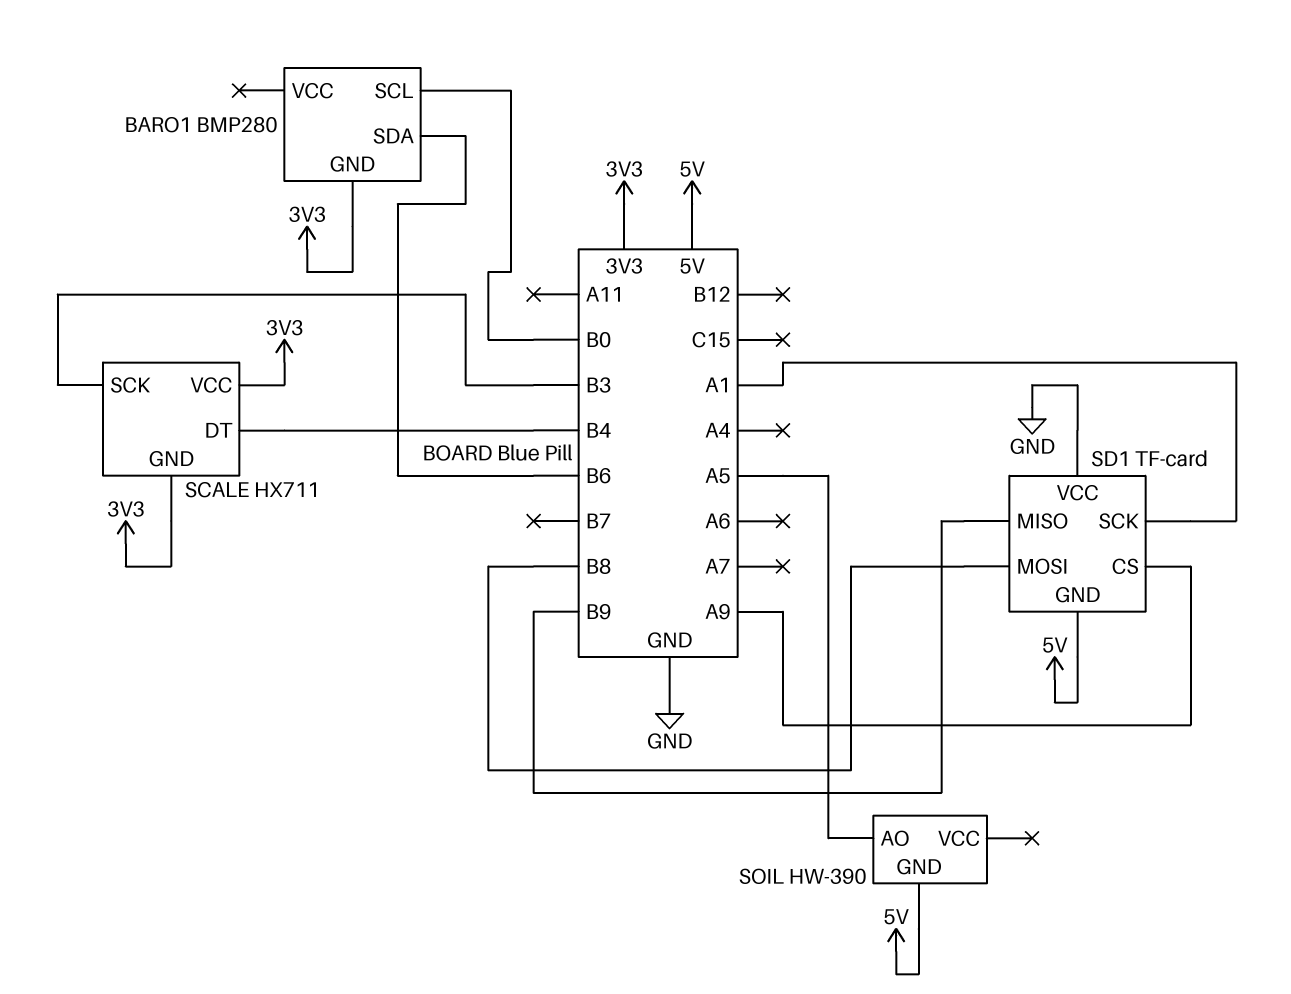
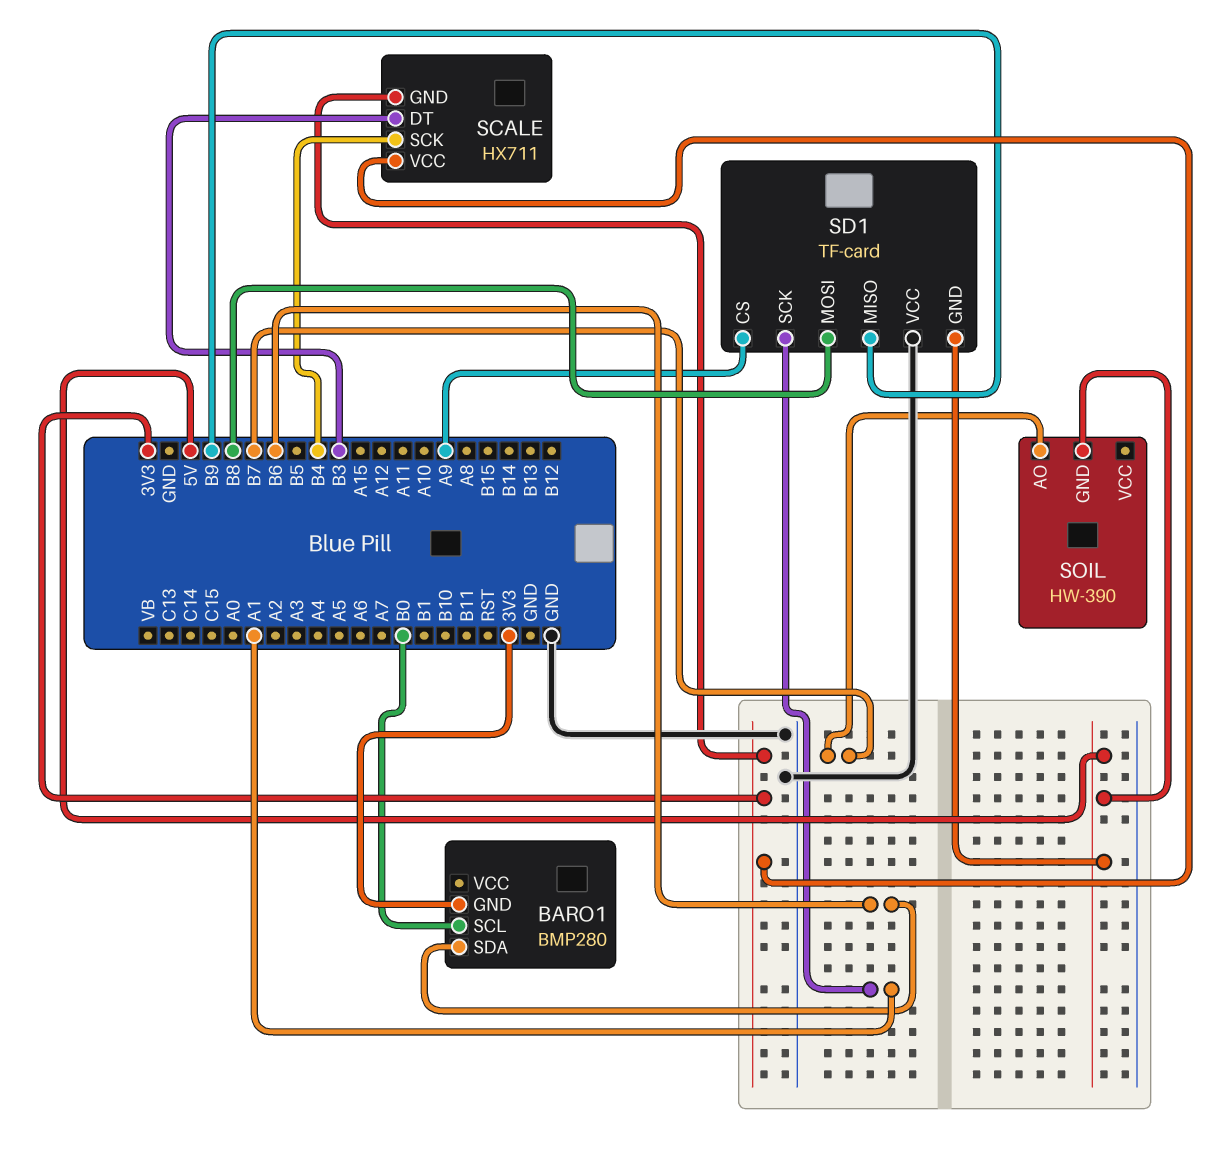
SCALE pin DT: B4 -> B3
SCALE pin SCK: B3 -> B4
SOIL pin AO: A5 -> B7

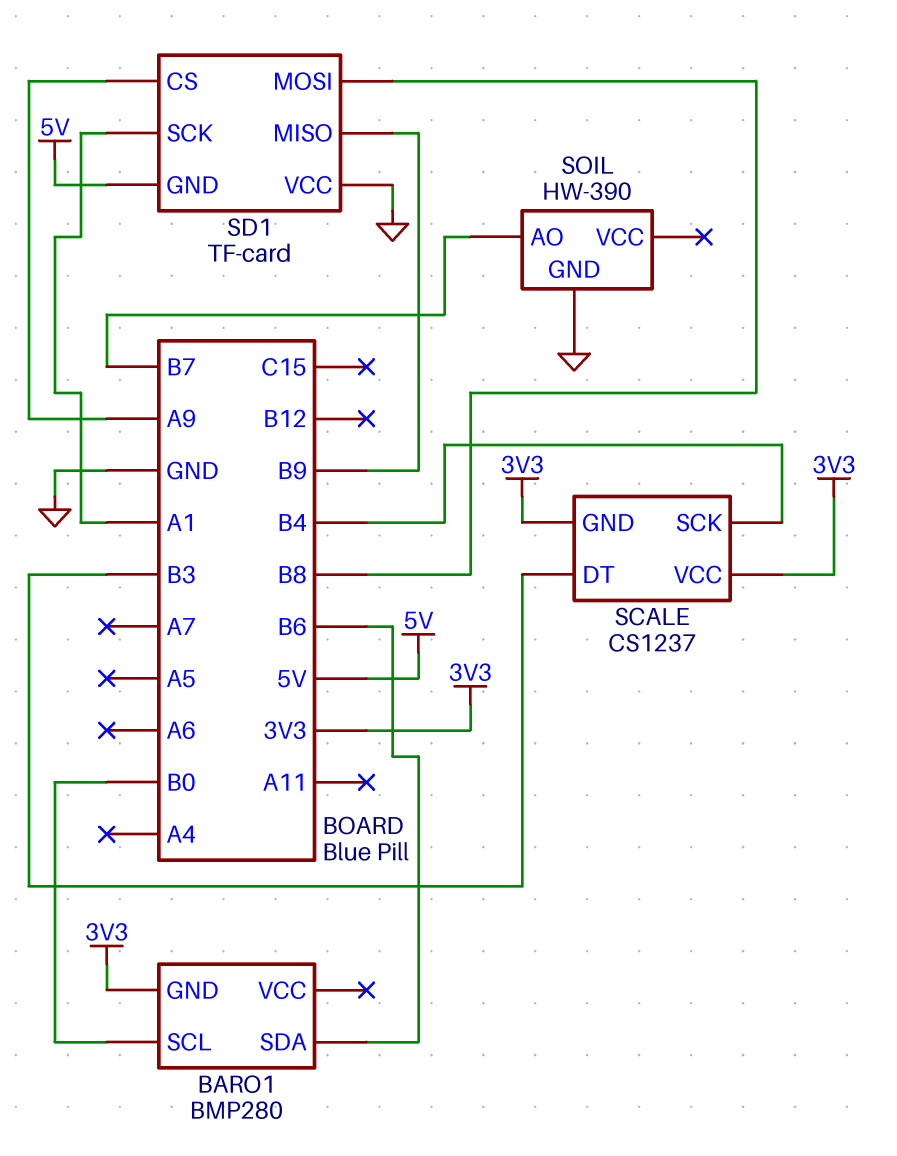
SCALE: HX711 -> CS1237
SOIL pin GND: 5V -> GND

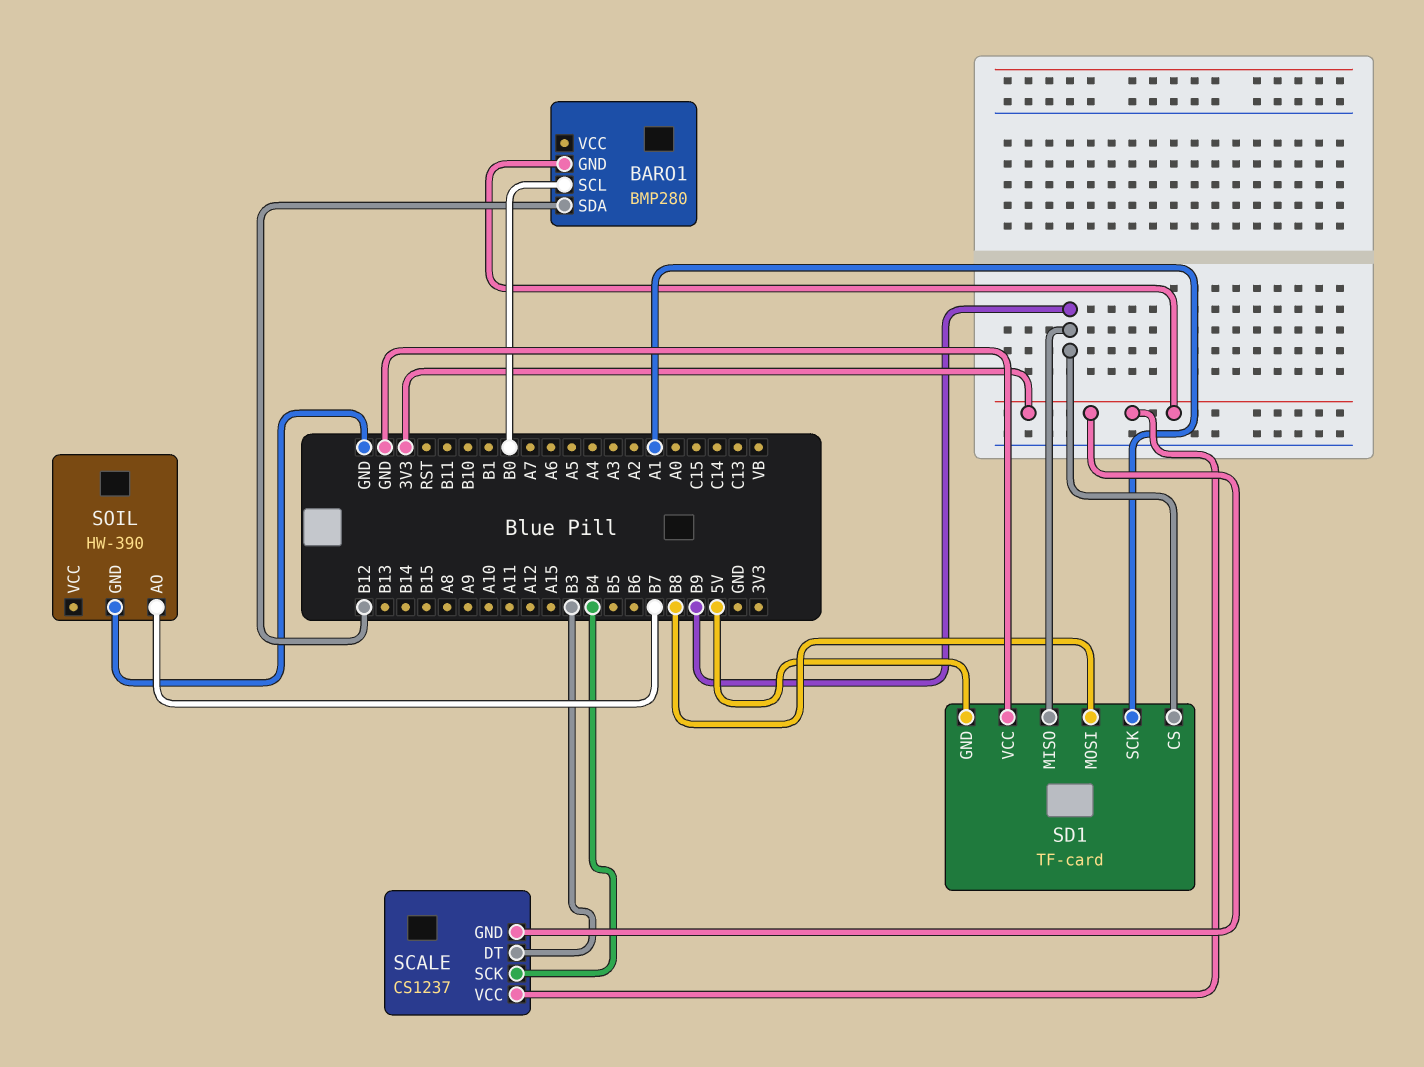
BARO1 pin SDA: B6 -> B12
SD1 pin CS: A9 -> B9

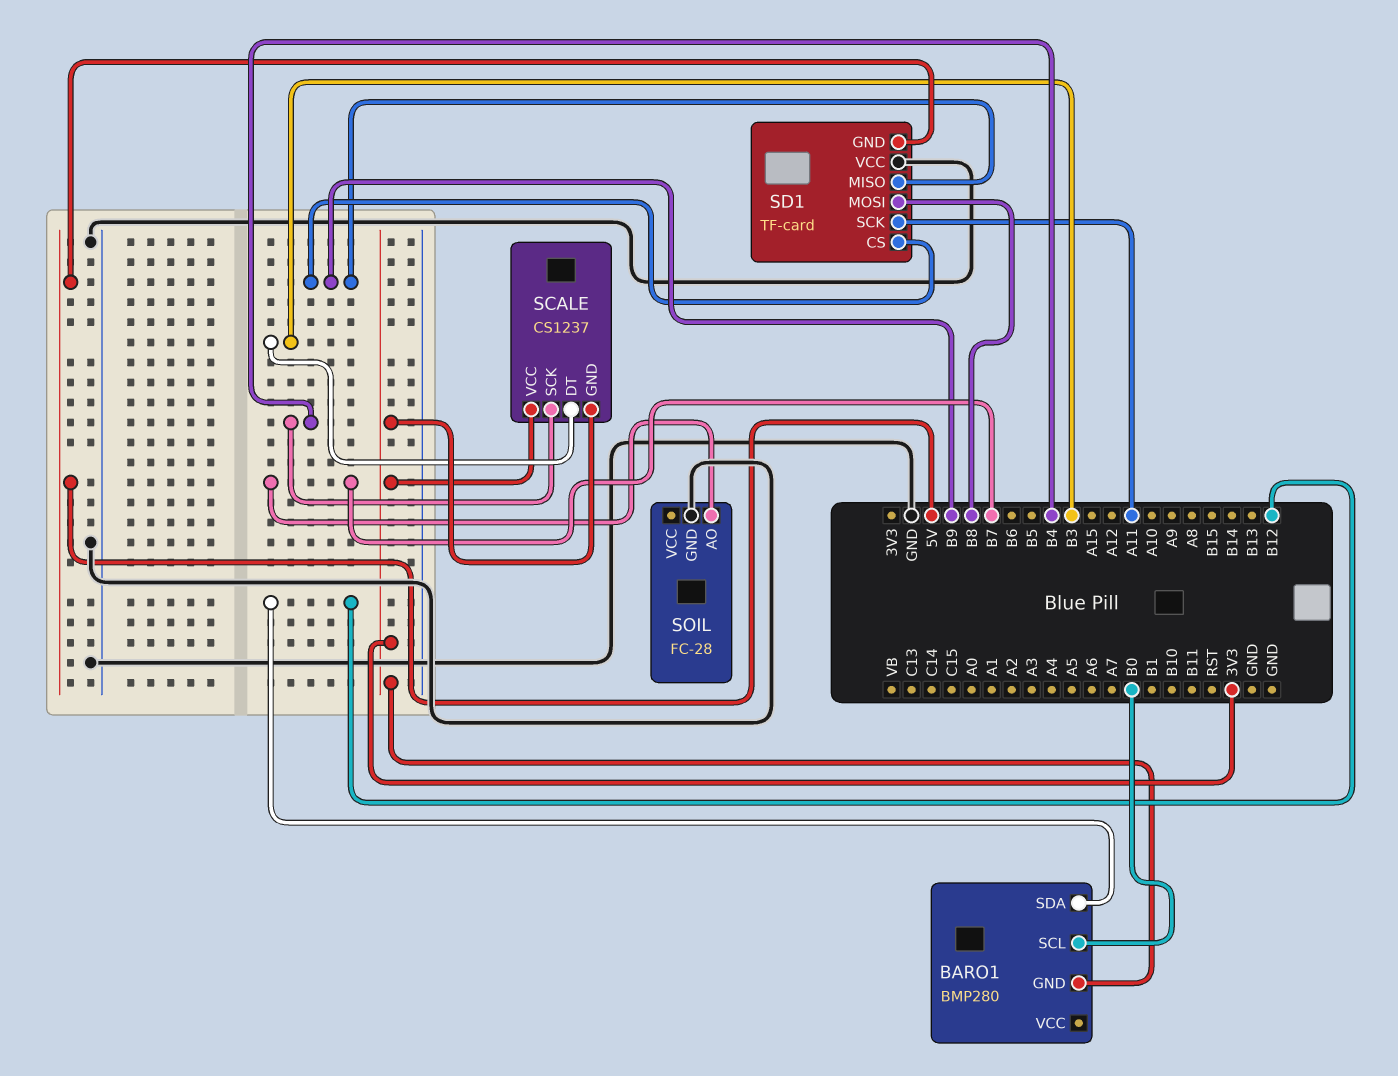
SD1 pin SCK: A1 -> A11
SOIL: HW-390 -> FC-28

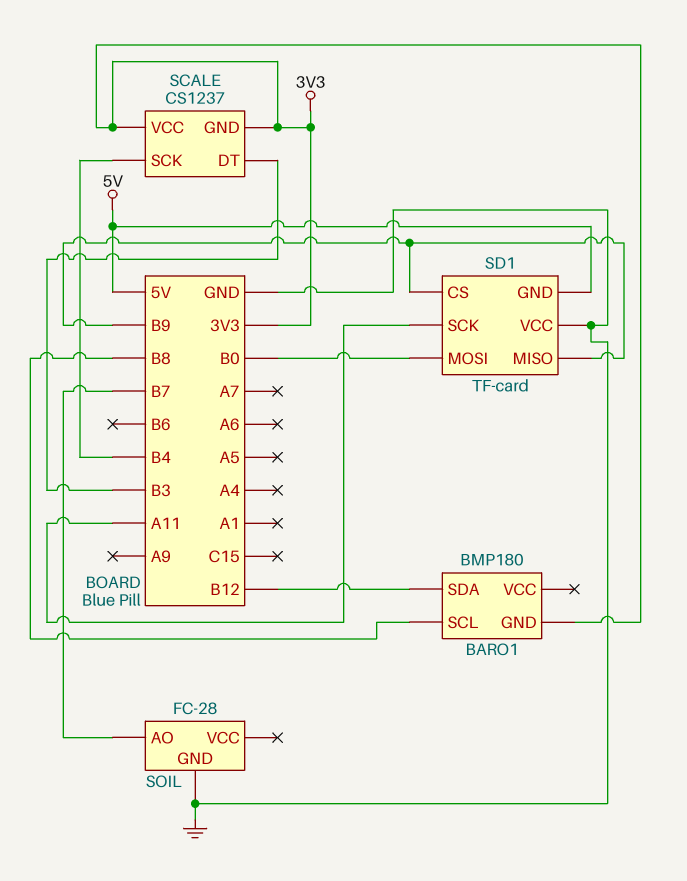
BARO1: BMP280 -> BMP180
BARO1 pin SCL: B0 -> B8
SD1 pin MOSI: B8 -> B0

